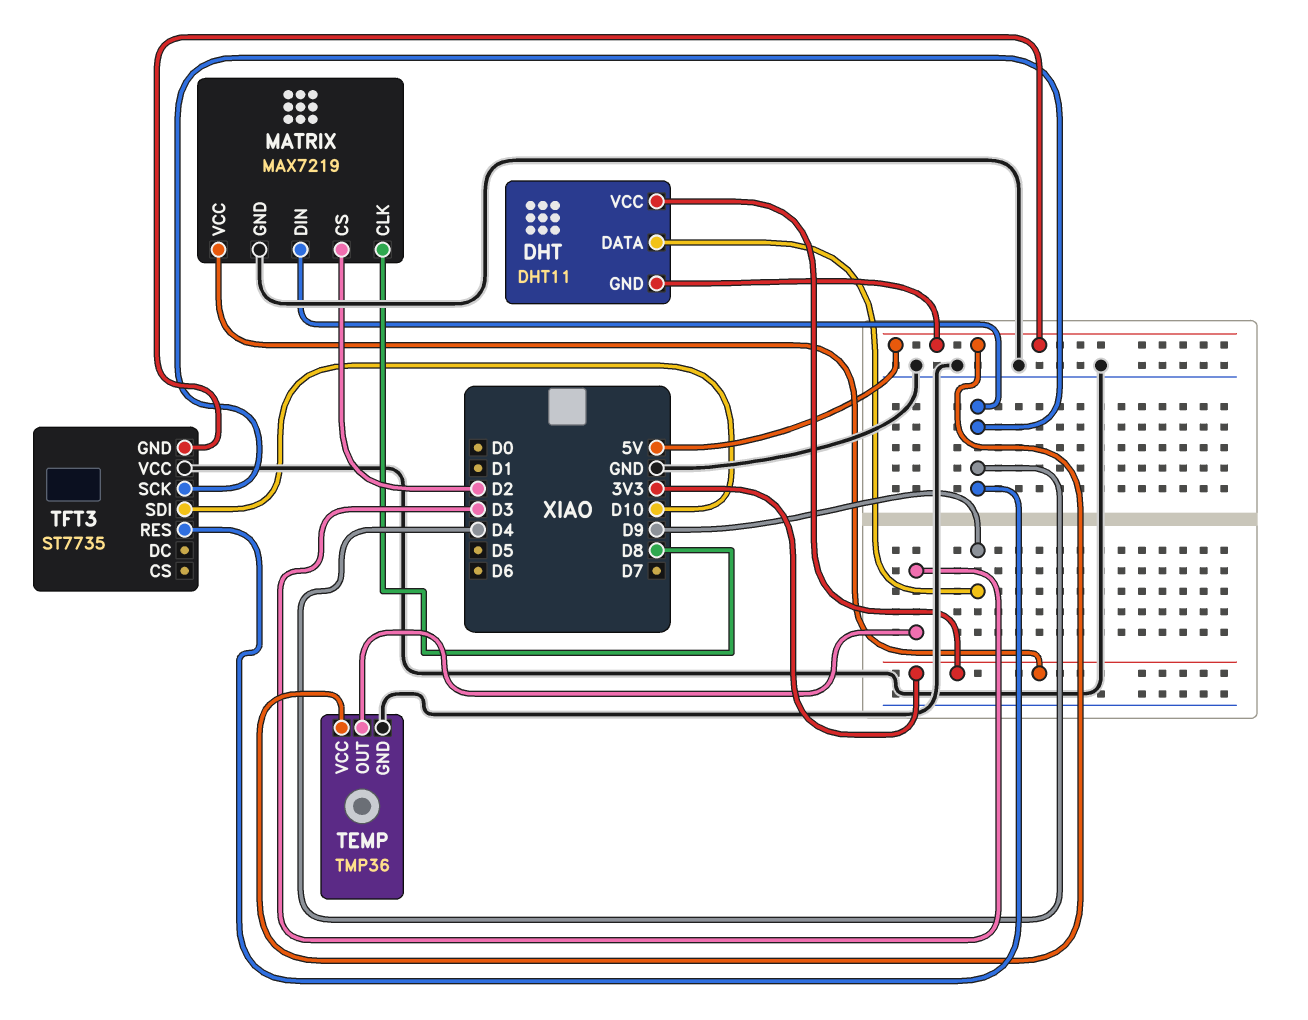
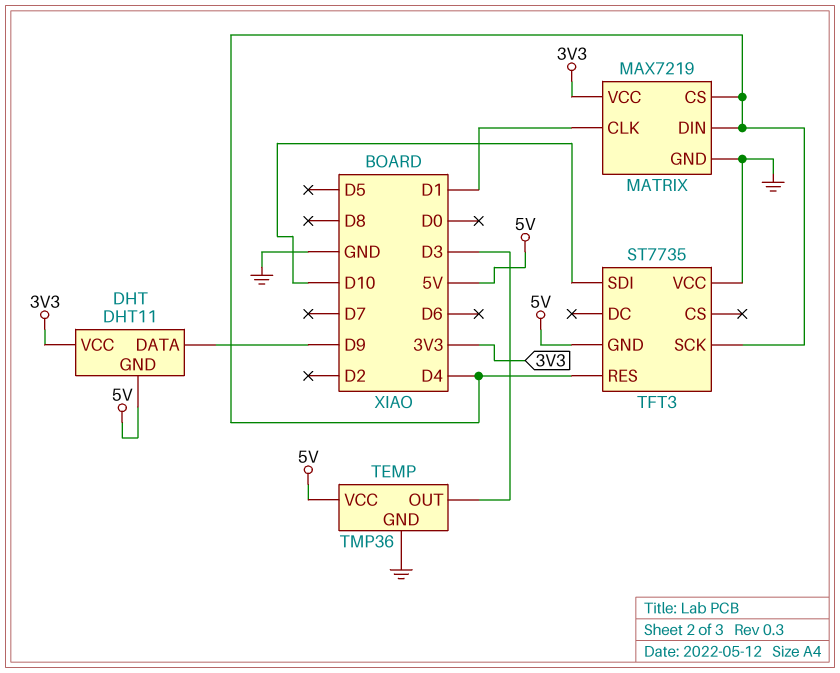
MATRIX pin CLK: D8 -> D1
MATRIX pin CS: D2 -> D4

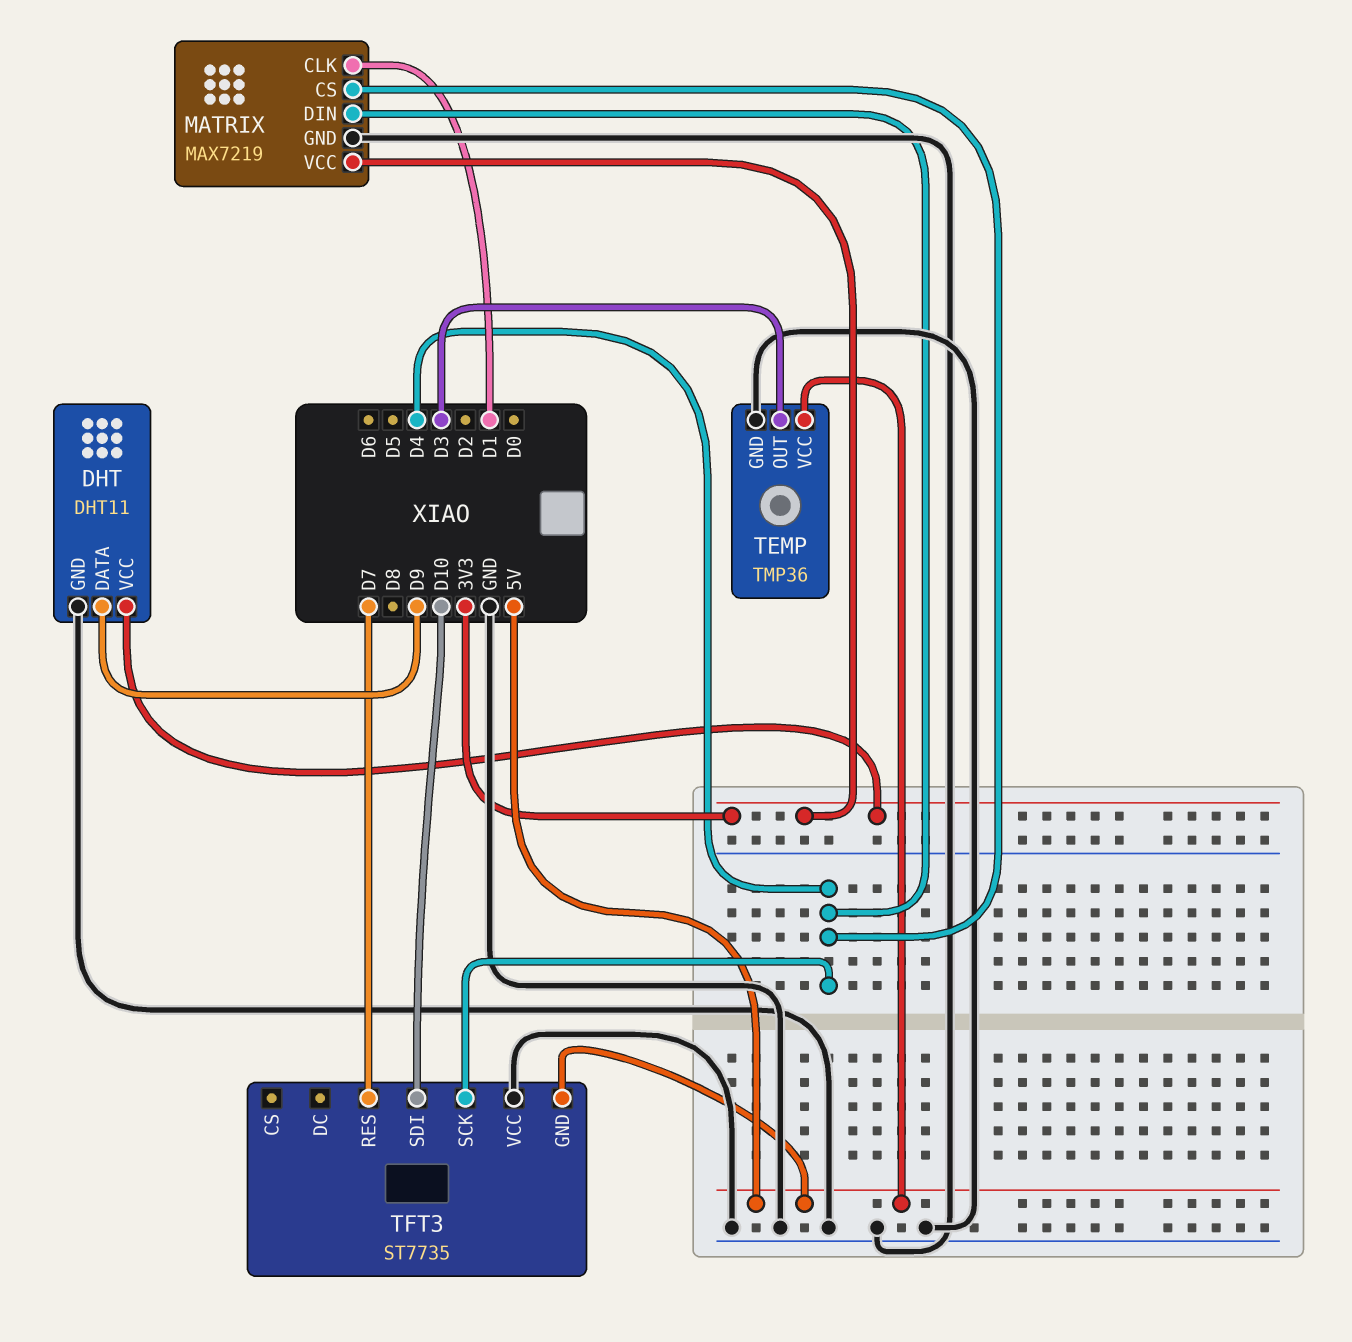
DHT pin GND: 5V -> GND
TFT3 pin RES: D4 -> D7

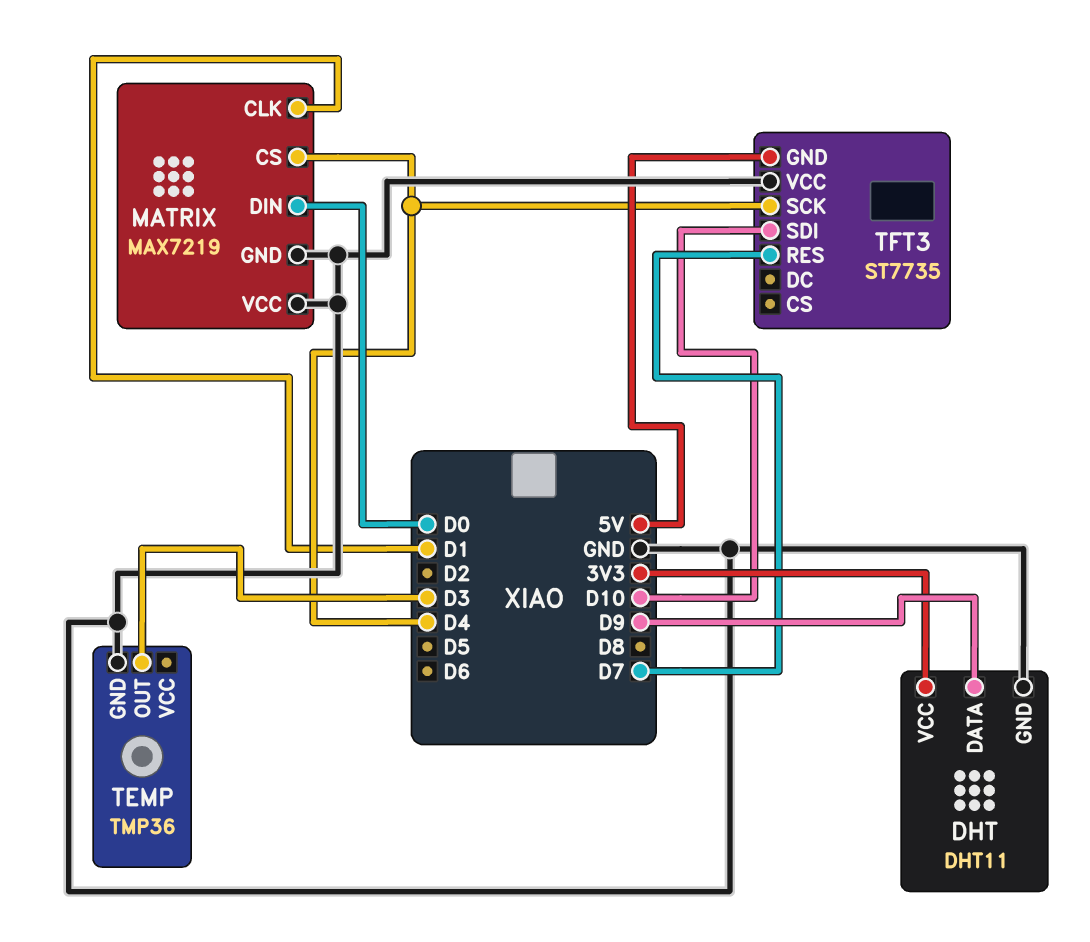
MATRIX pin DIN: D4 -> D0
MATRIX pin VCC: 3V3 -> GND
TEMP pin VCC: 5V -> none

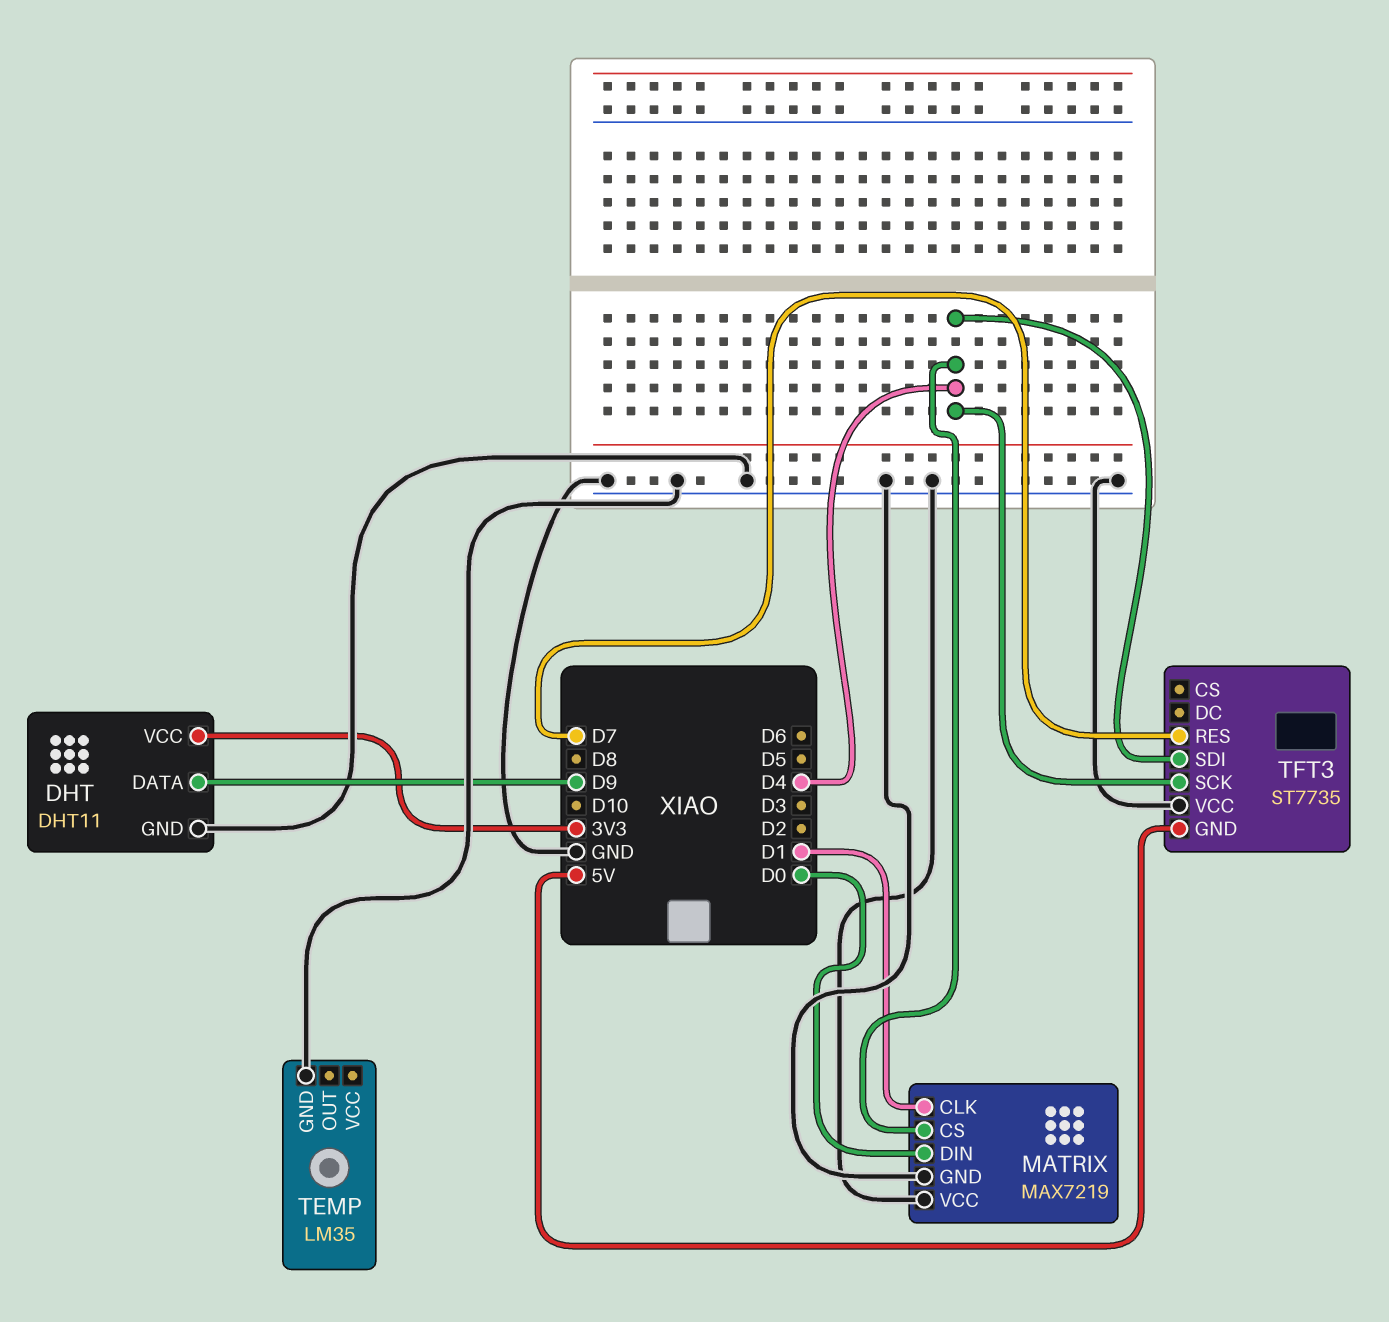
TEMP: TMP36 -> LM35
TEMP pin OUT: D3 -> none
TFT3 pin SDI: D10 -> D4

